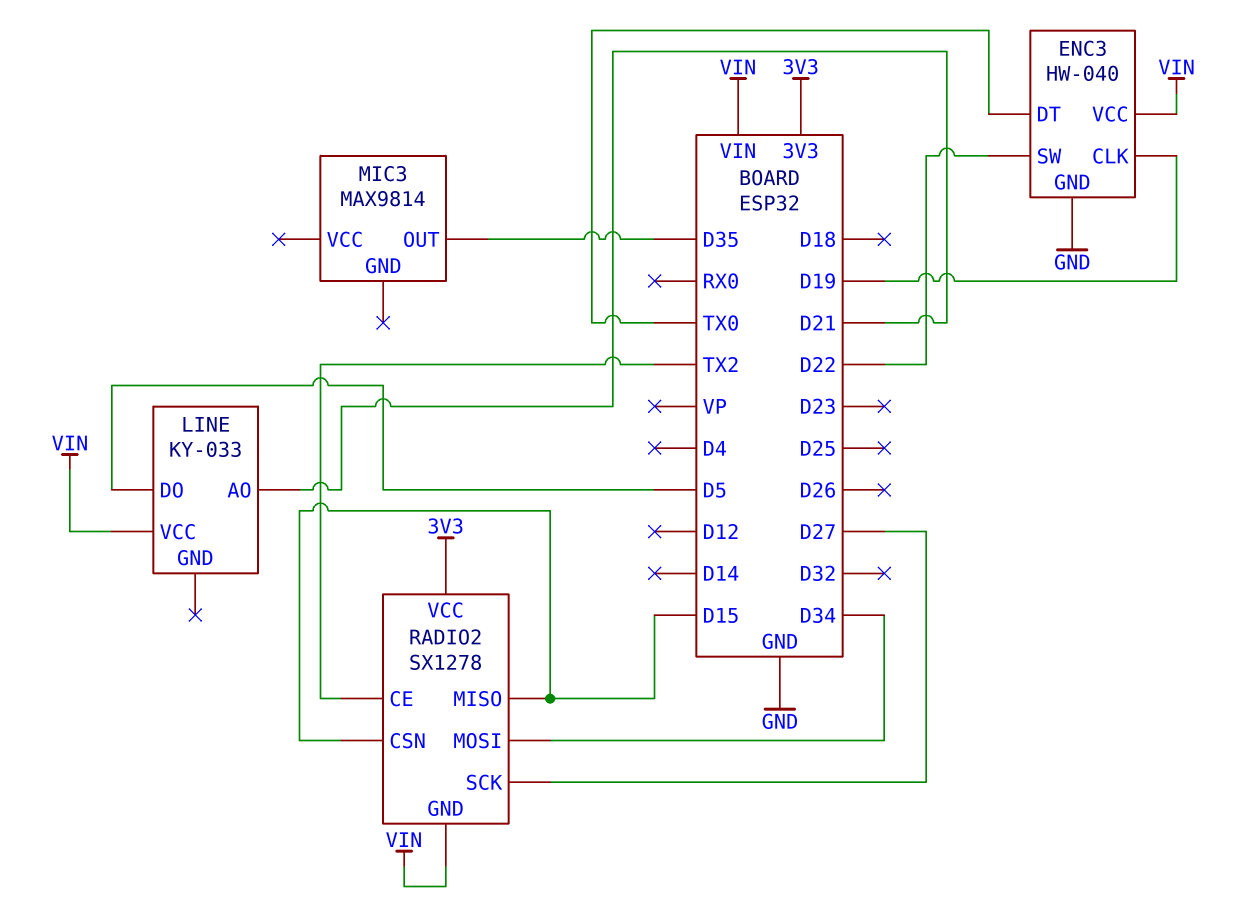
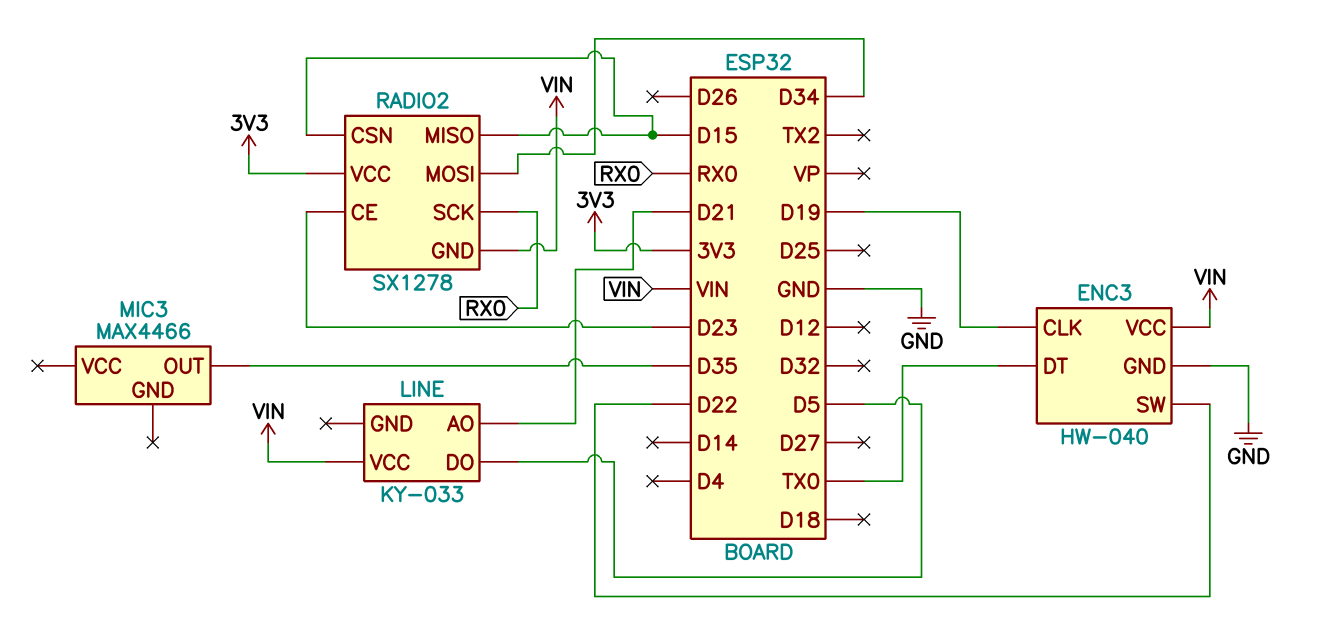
MIC3: MAX9814 -> MAX4466
RADIO2 pin CE: TX2 -> D23
RADIO2 pin SCK: D27 -> RX0

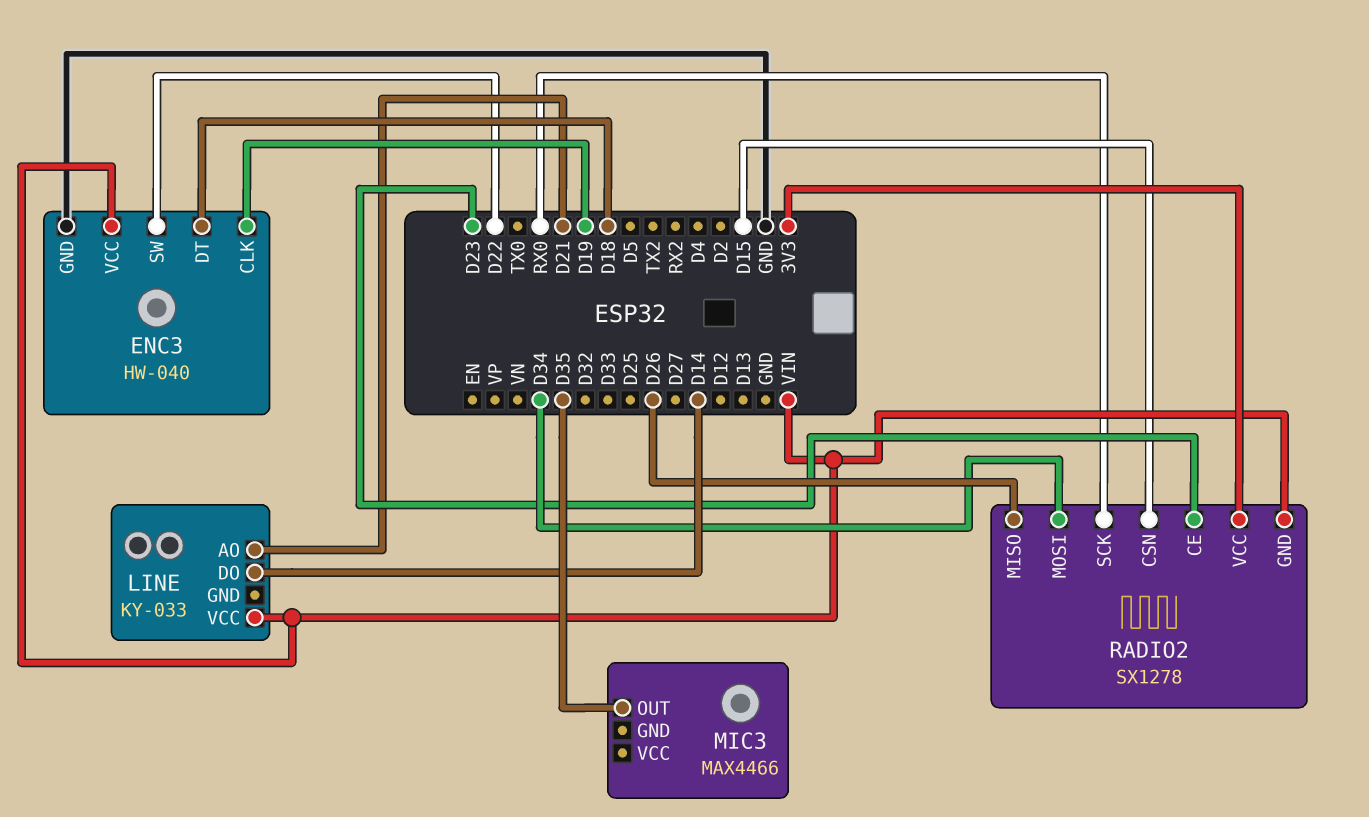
ENC3 pin DT: TX0 -> D18
LINE pin DO: D5 -> D14
RADIO2 pin MISO: D15 -> D26

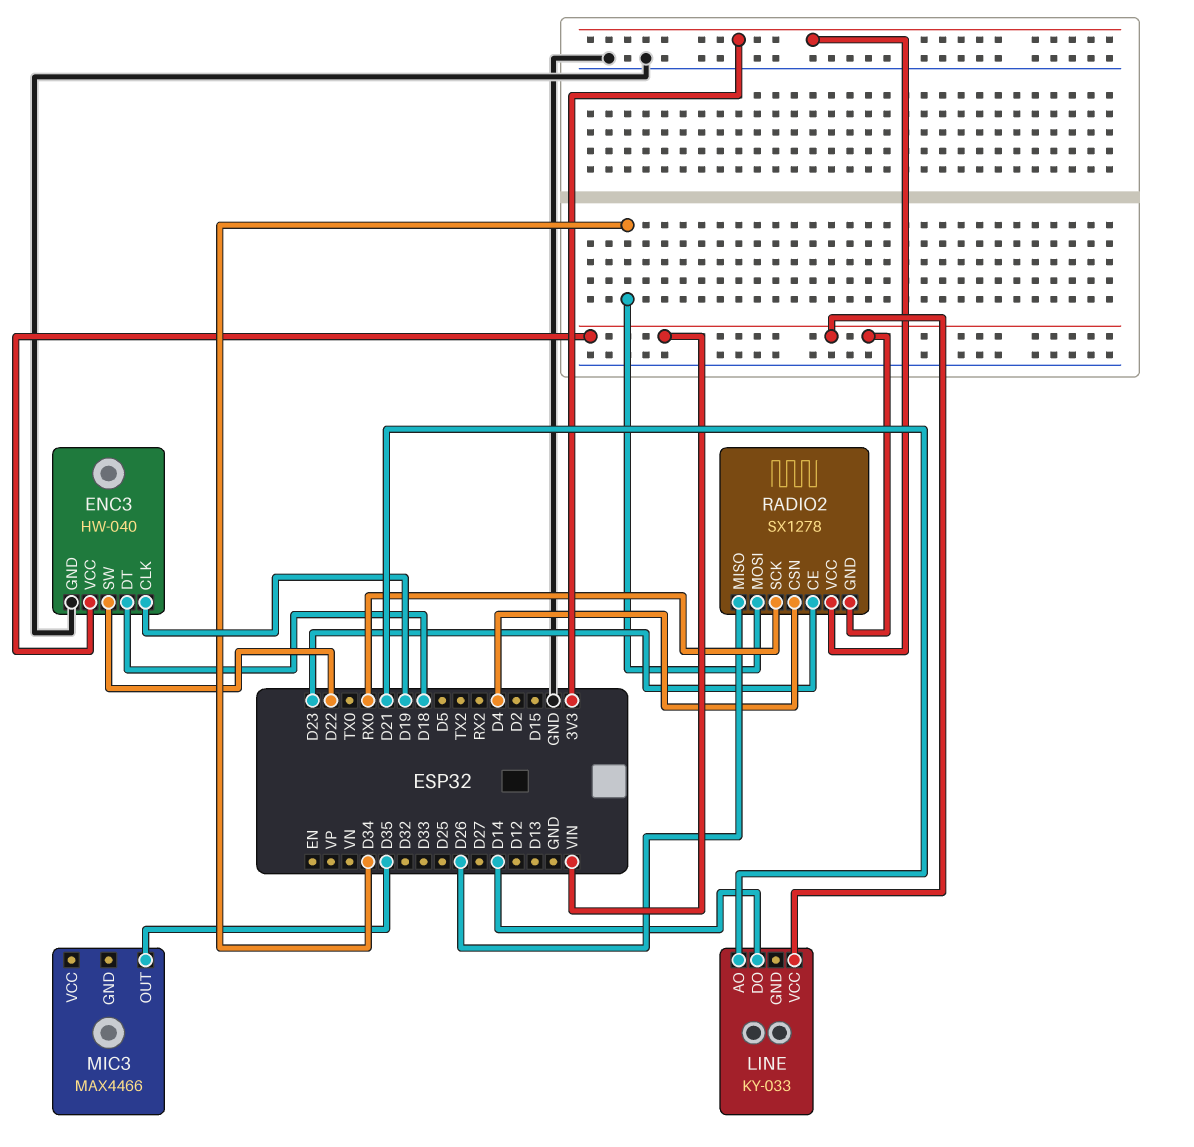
RADIO2 pin CSN: D15 -> D4

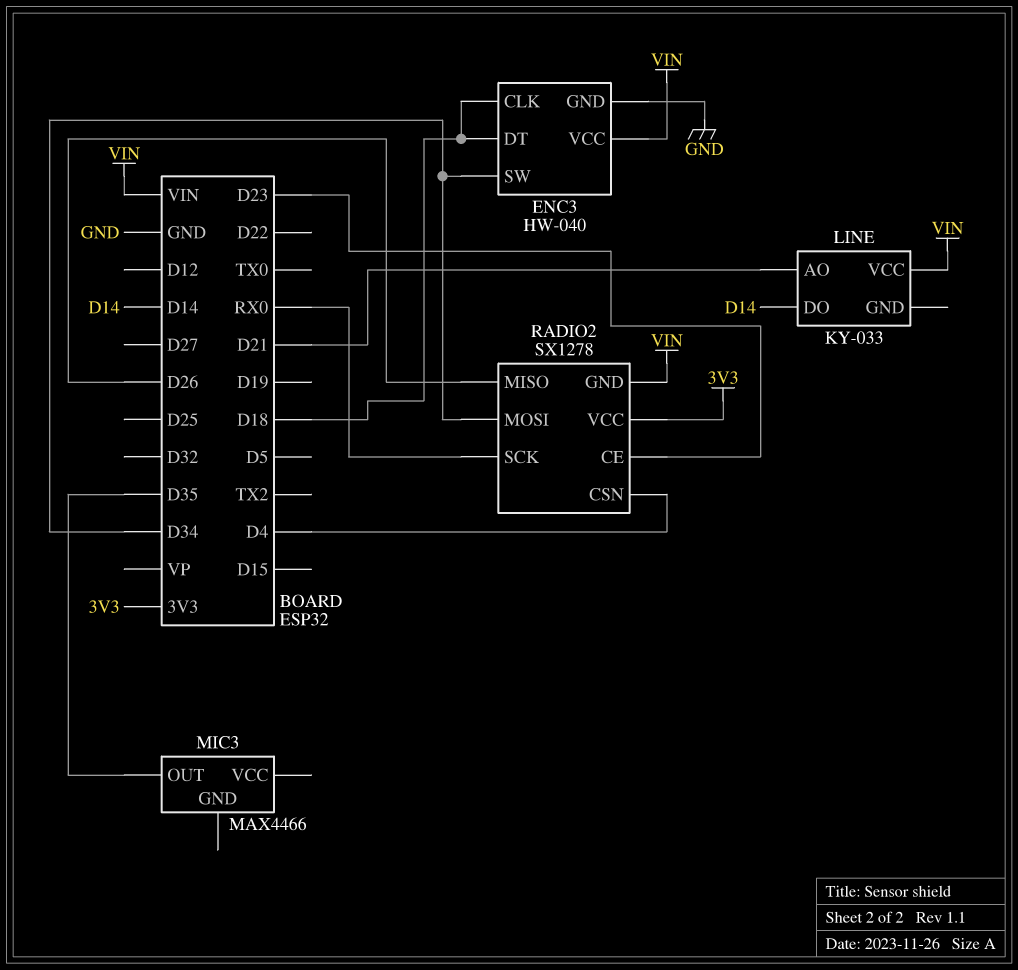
ENC3 pin CLK: D19 -> D18
ENC3 pin SW: D22 -> D34

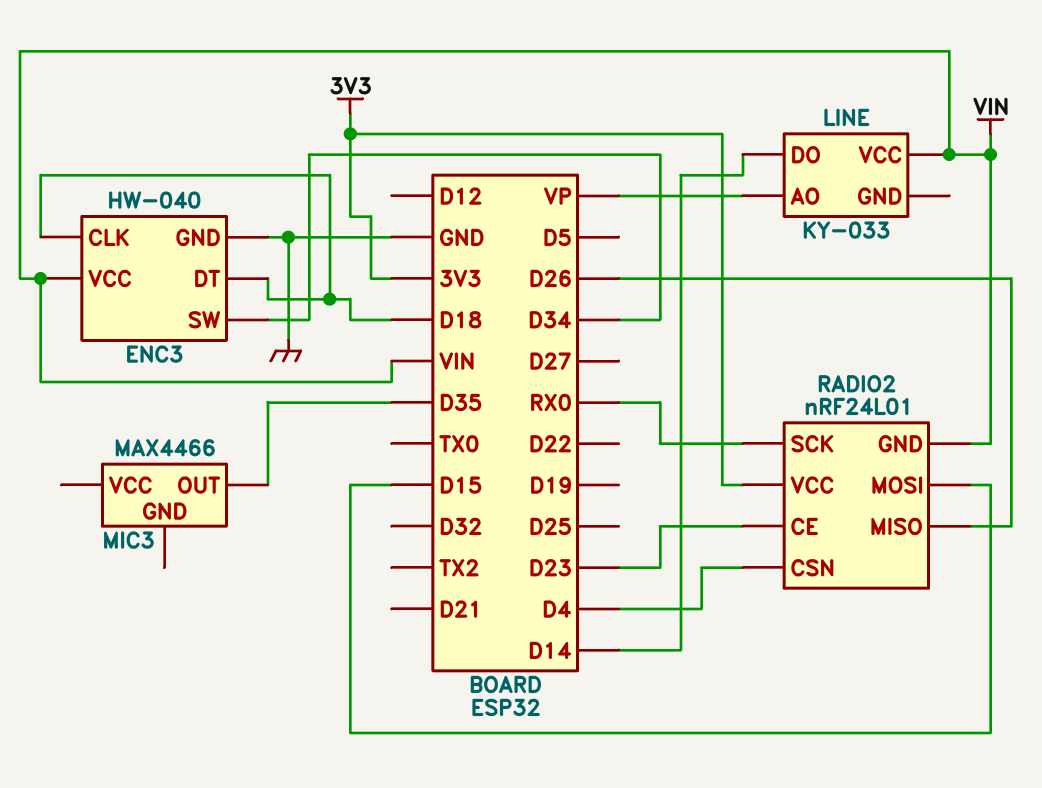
LINE pin AO: D21 -> VP
RADIO2: SX1278 -> nRF24L01
RADIO2 pin MOSI: D34 -> D15

